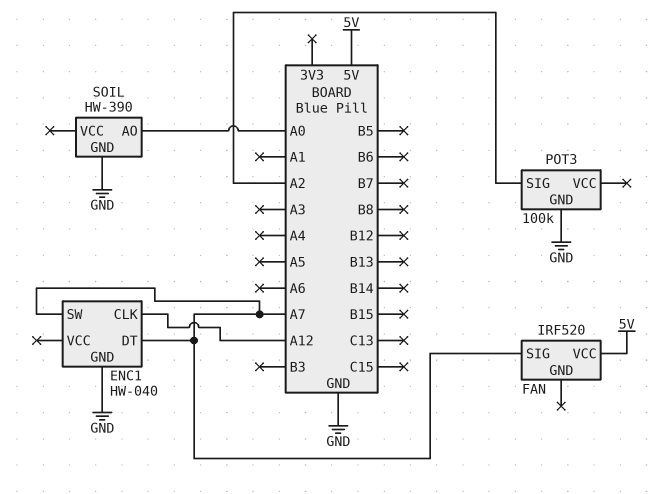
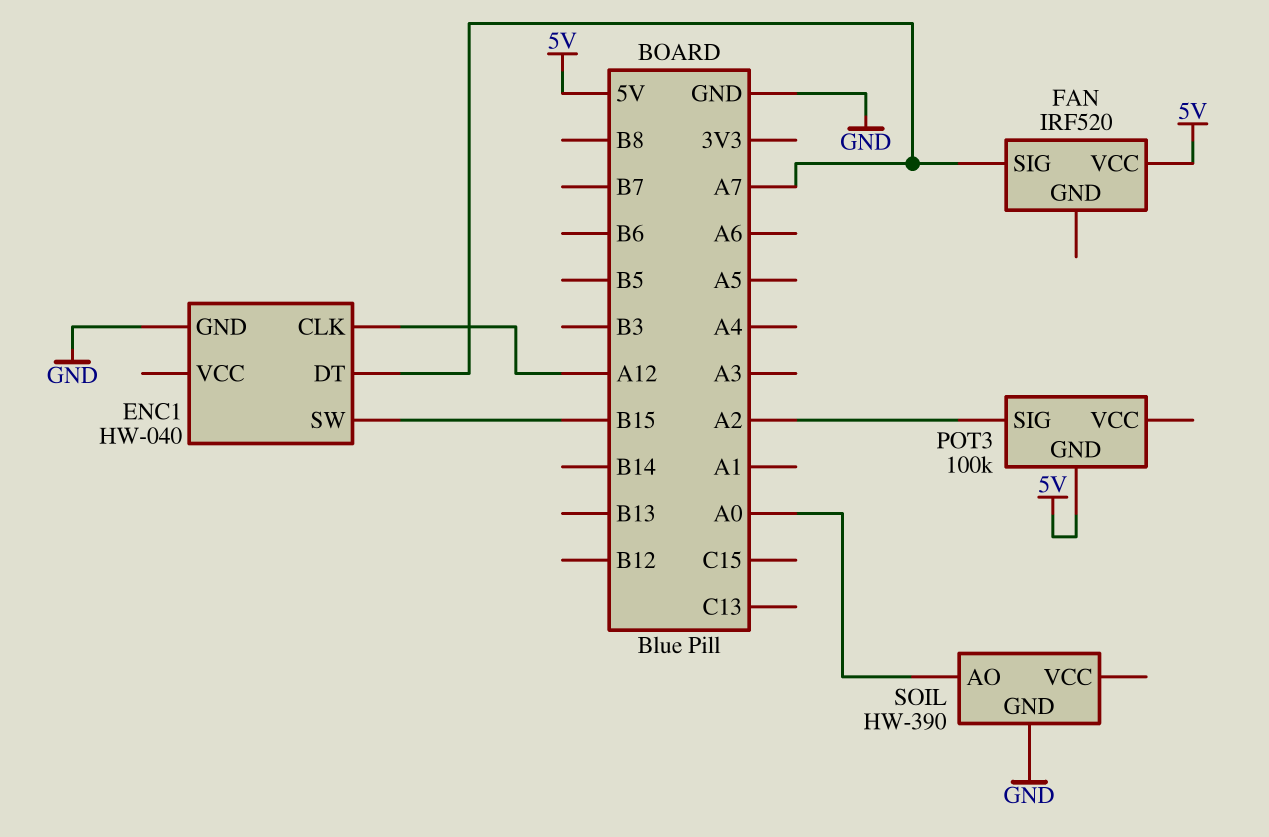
ENC1 pin SW: A7 -> B15
POT3 pin GND: GND -> 5V

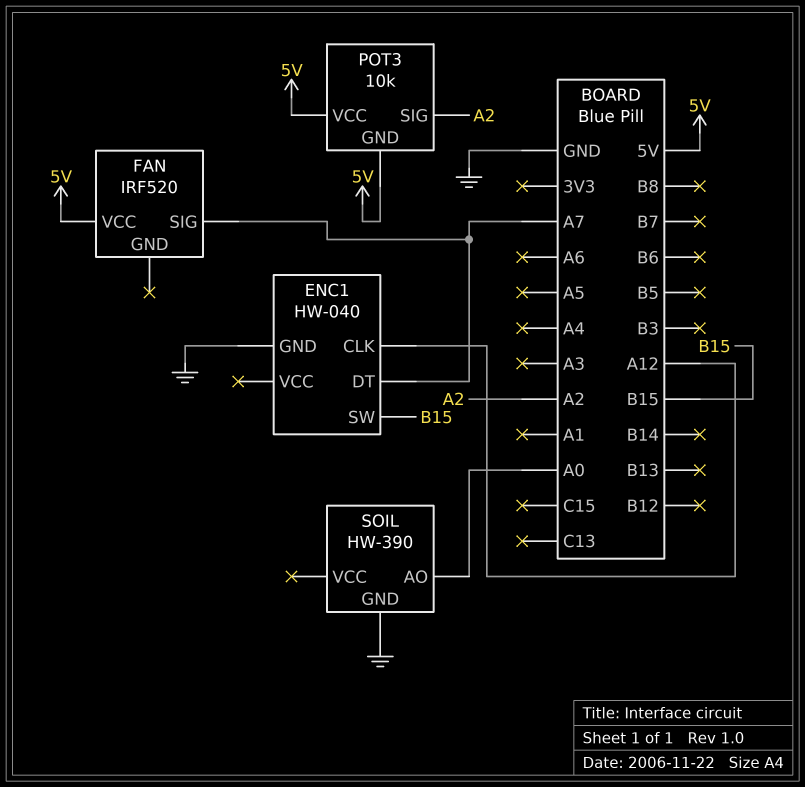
POT3: 100k -> 10k
POT3 pin VCC: none -> 5V

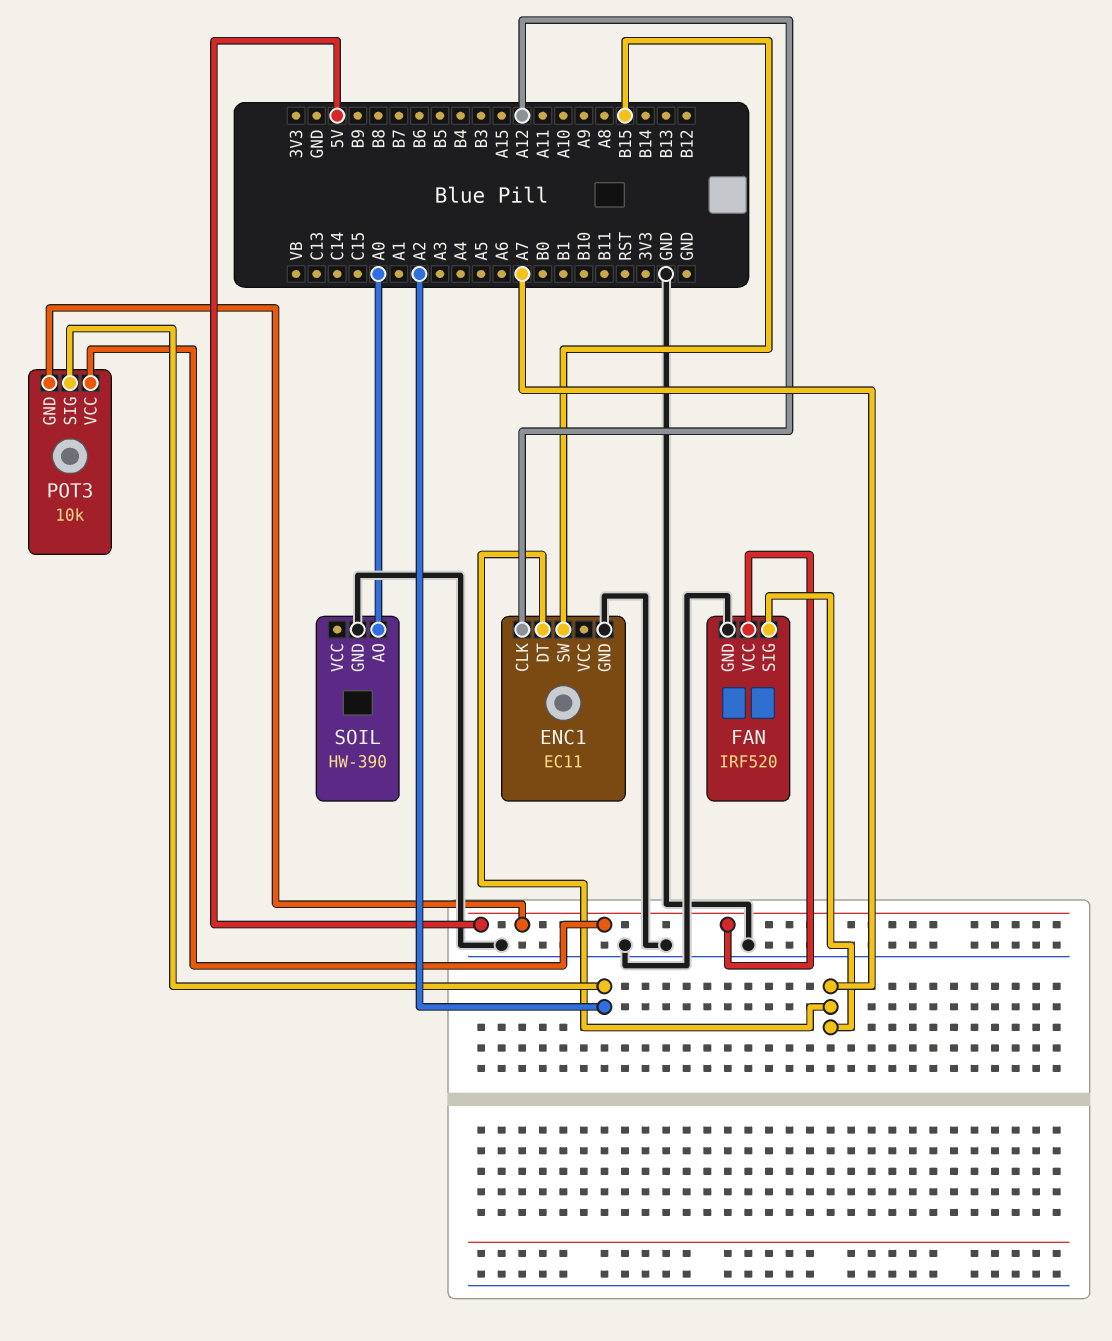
ENC1: HW-040 -> EC11
FAN pin GND: none -> GND

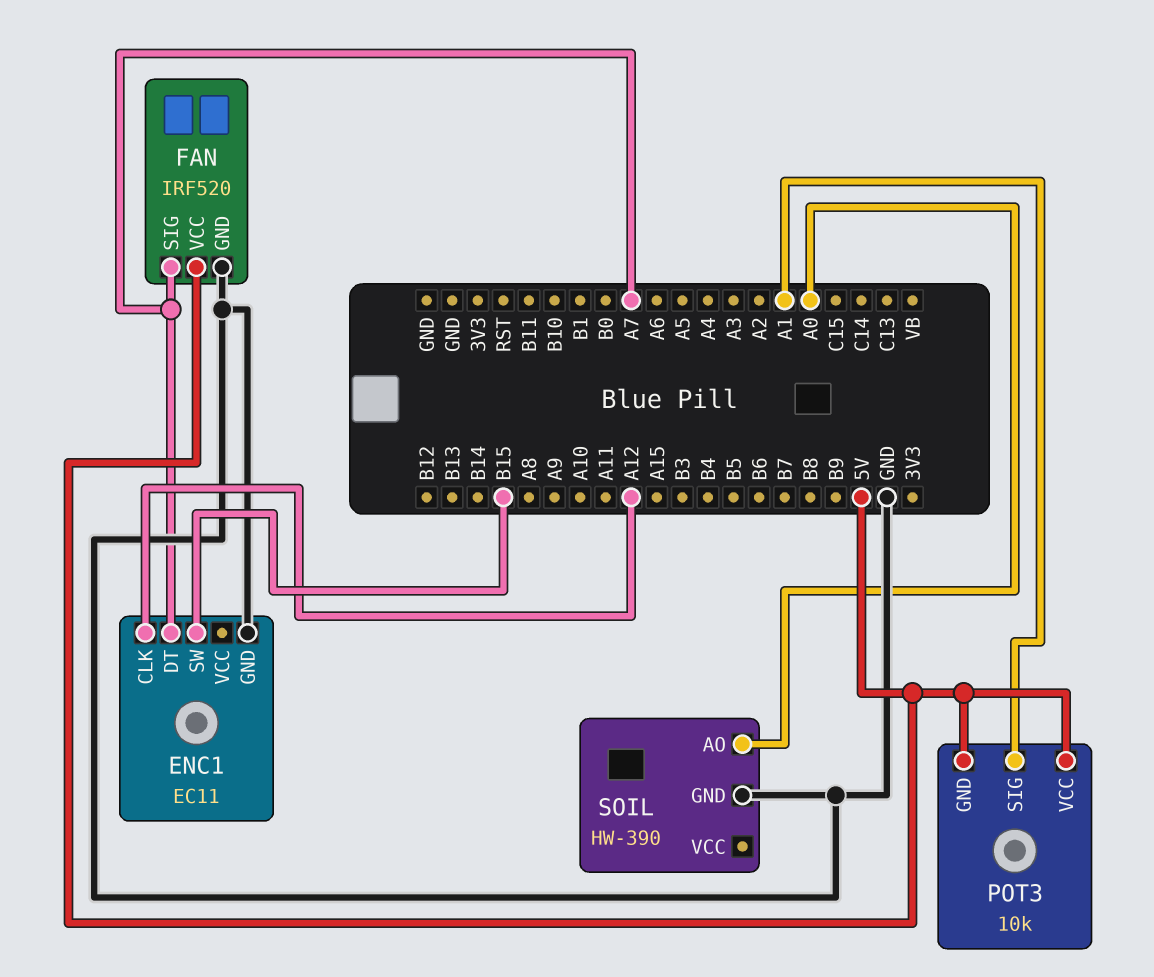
POT3 pin SIG: A2 -> A1

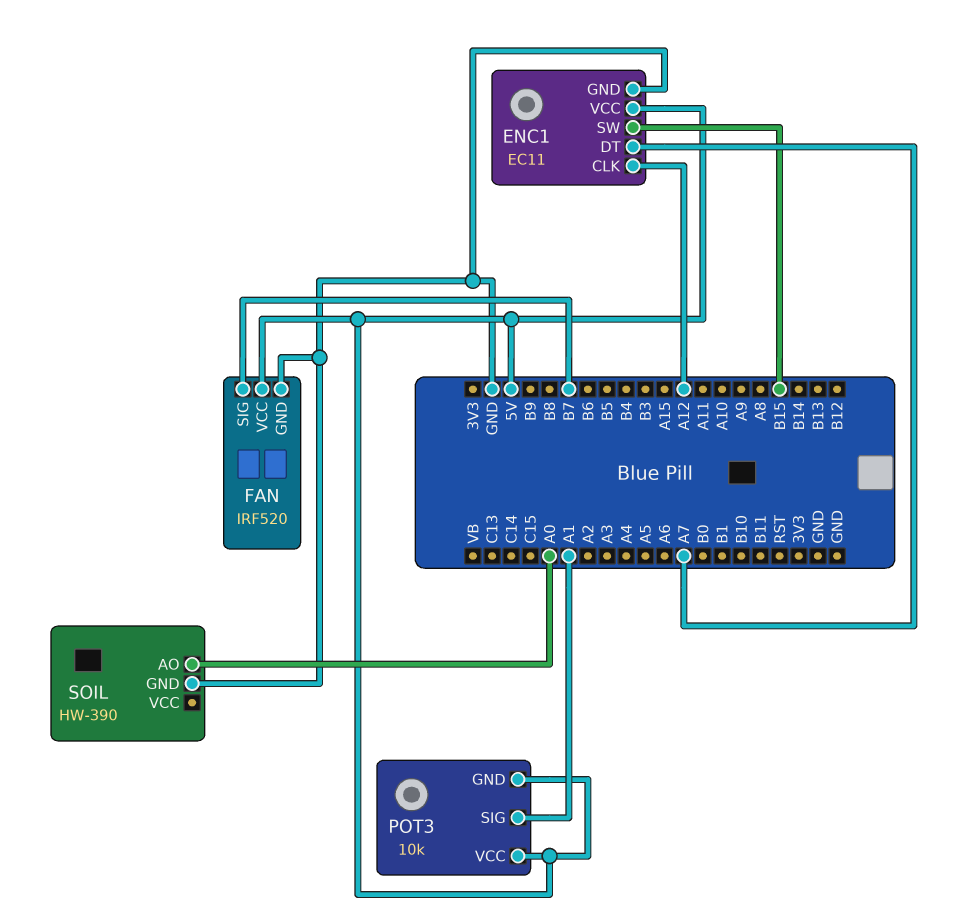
ENC1 pin VCC: none -> 5V
FAN pin SIG: A7 -> B7

